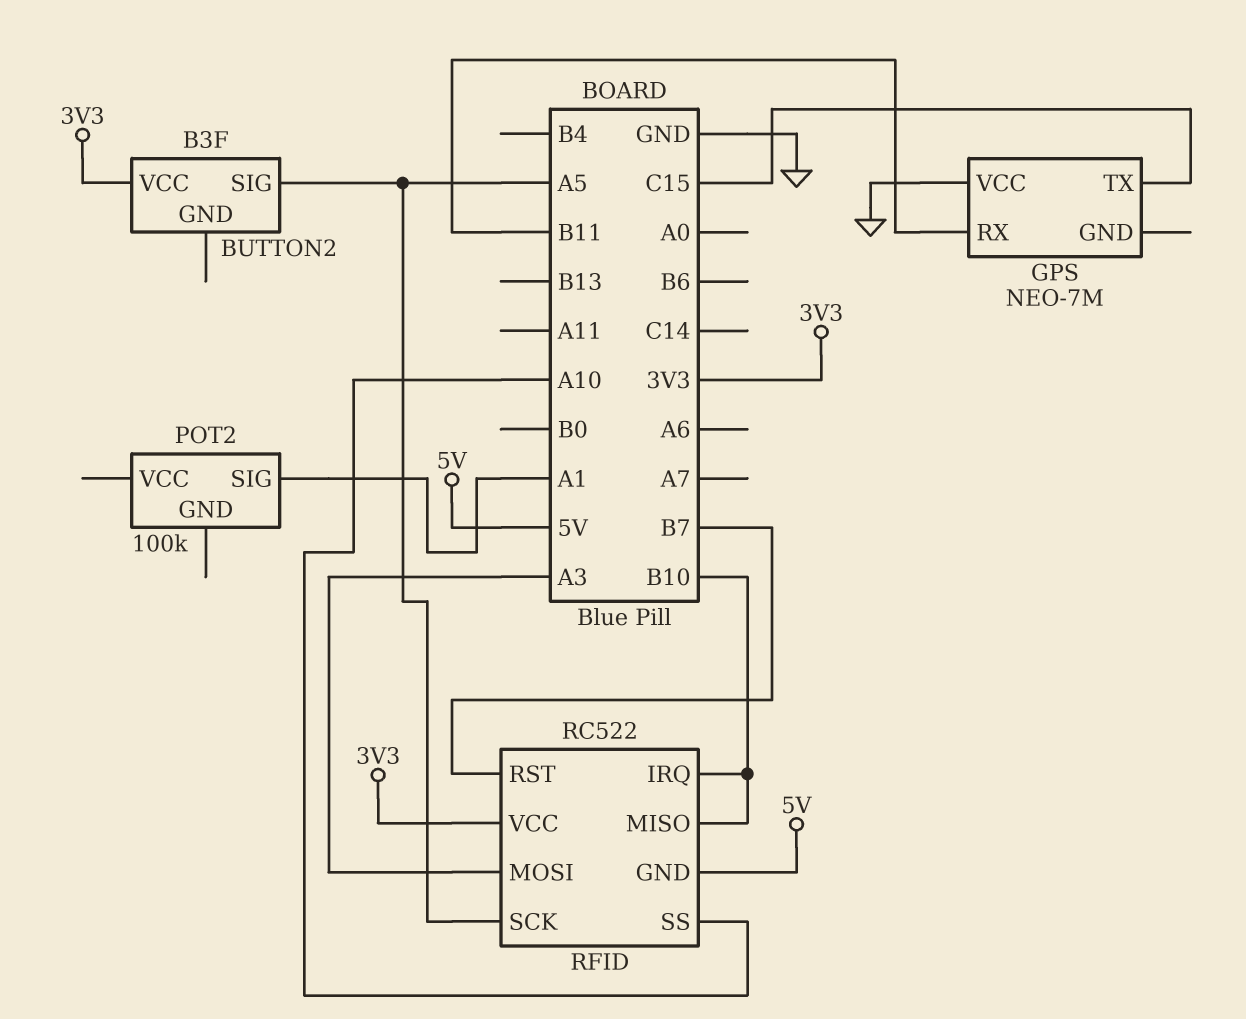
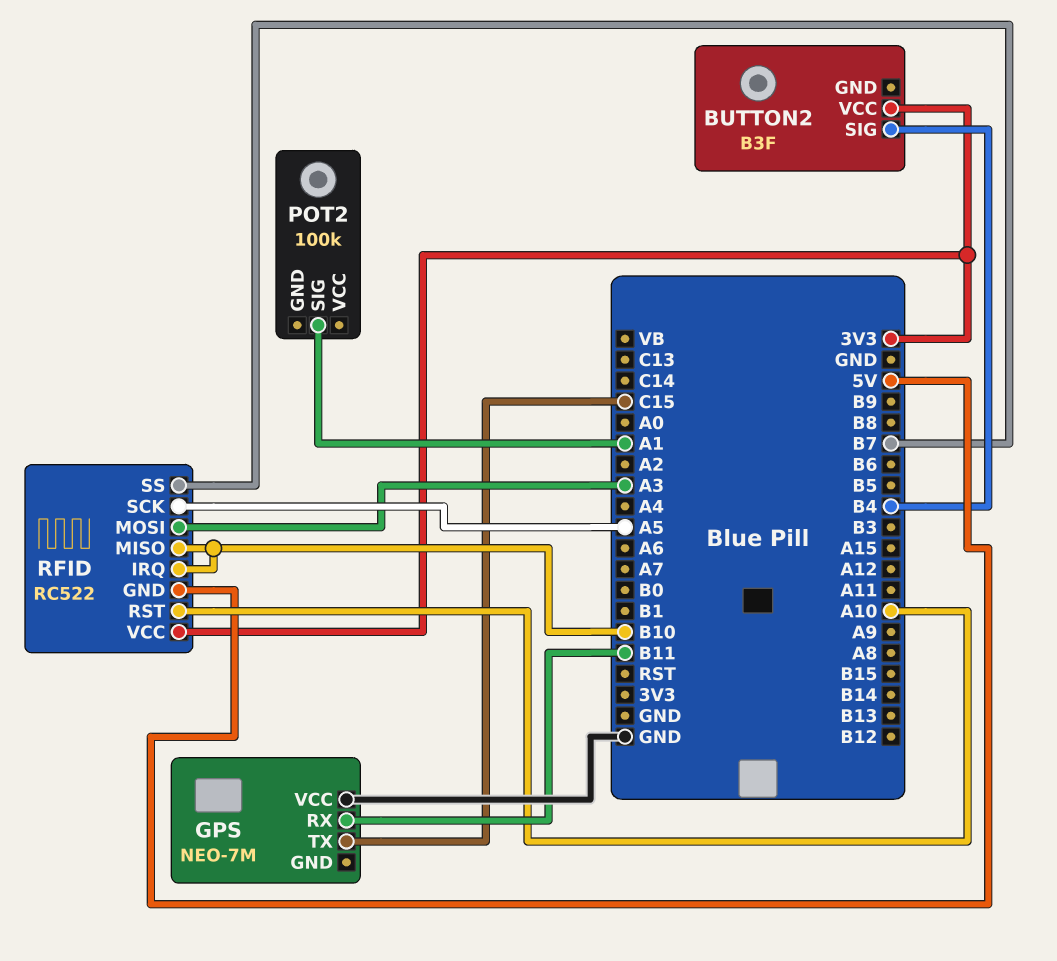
BUTTON2 pin SIG: A5 -> B4
RFID pin RST: B7 -> A10
RFID pin SS: A10 -> B7

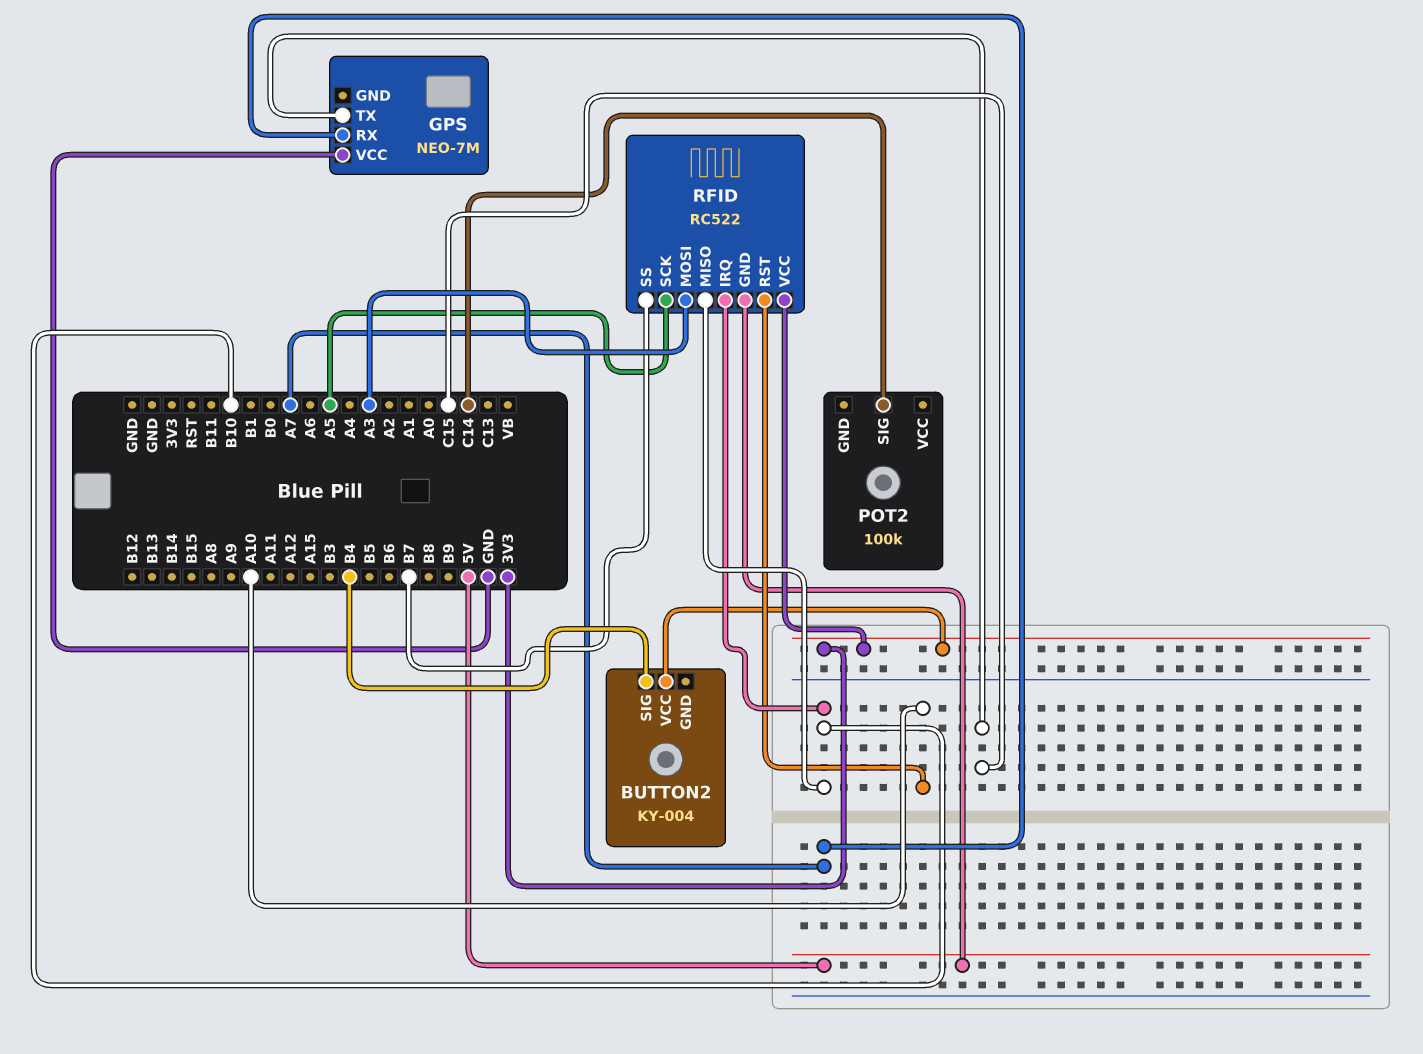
BUTTON2: B3F -> KY-004
GPS pin RX: B11 -> A7
POT2 pin SIG: A1 -> C14

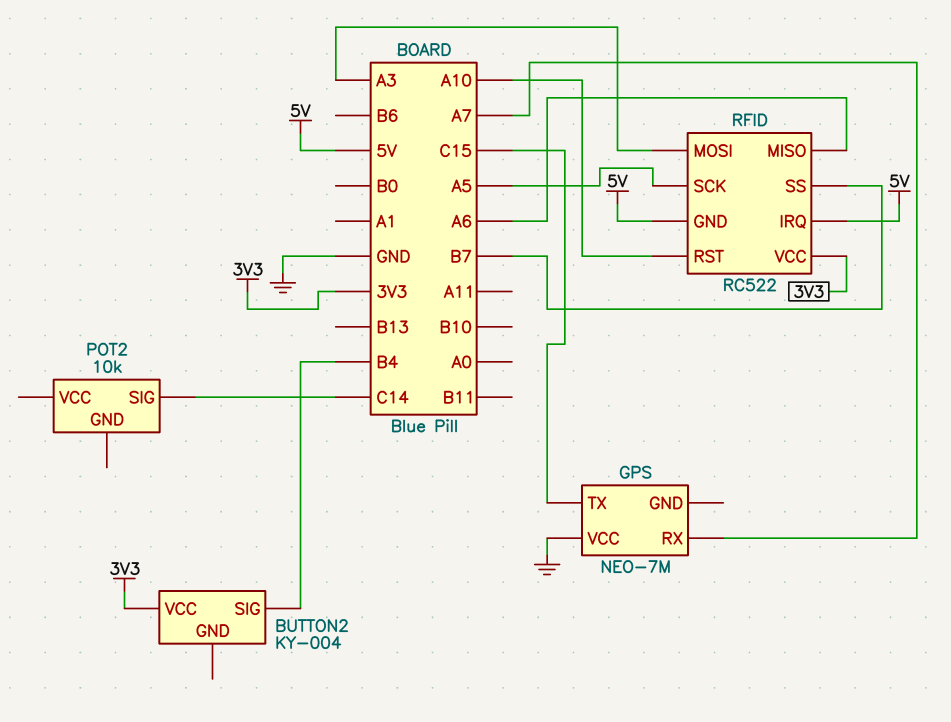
POT2: 100k -> 10k
RFID pin IRQ: B10 -> 5V
RFID pin MISO: B10 -> A6

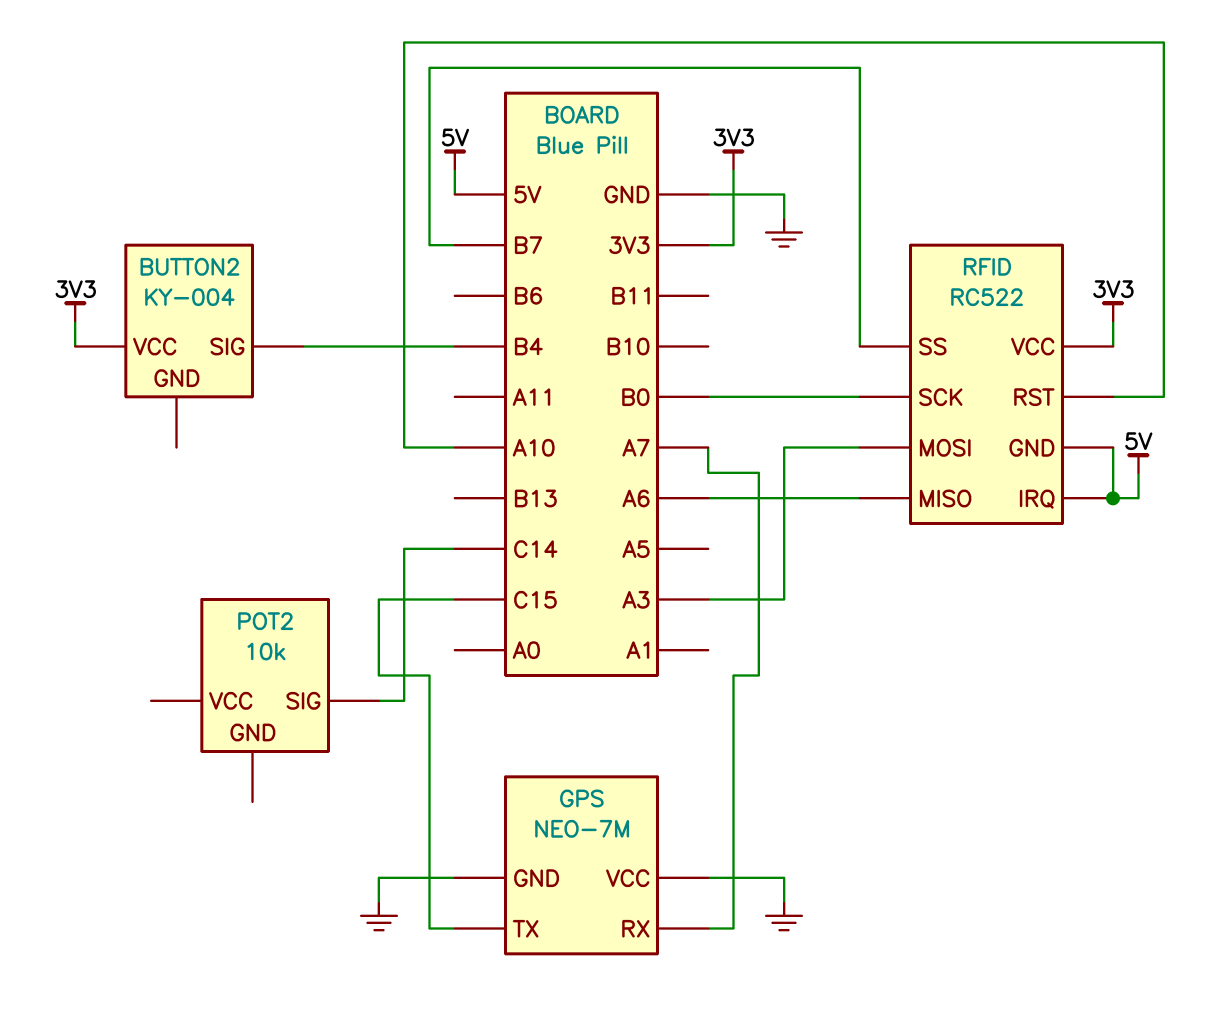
GPS pin GND: none -> GND
RFID pin SCK: A5 -> B0

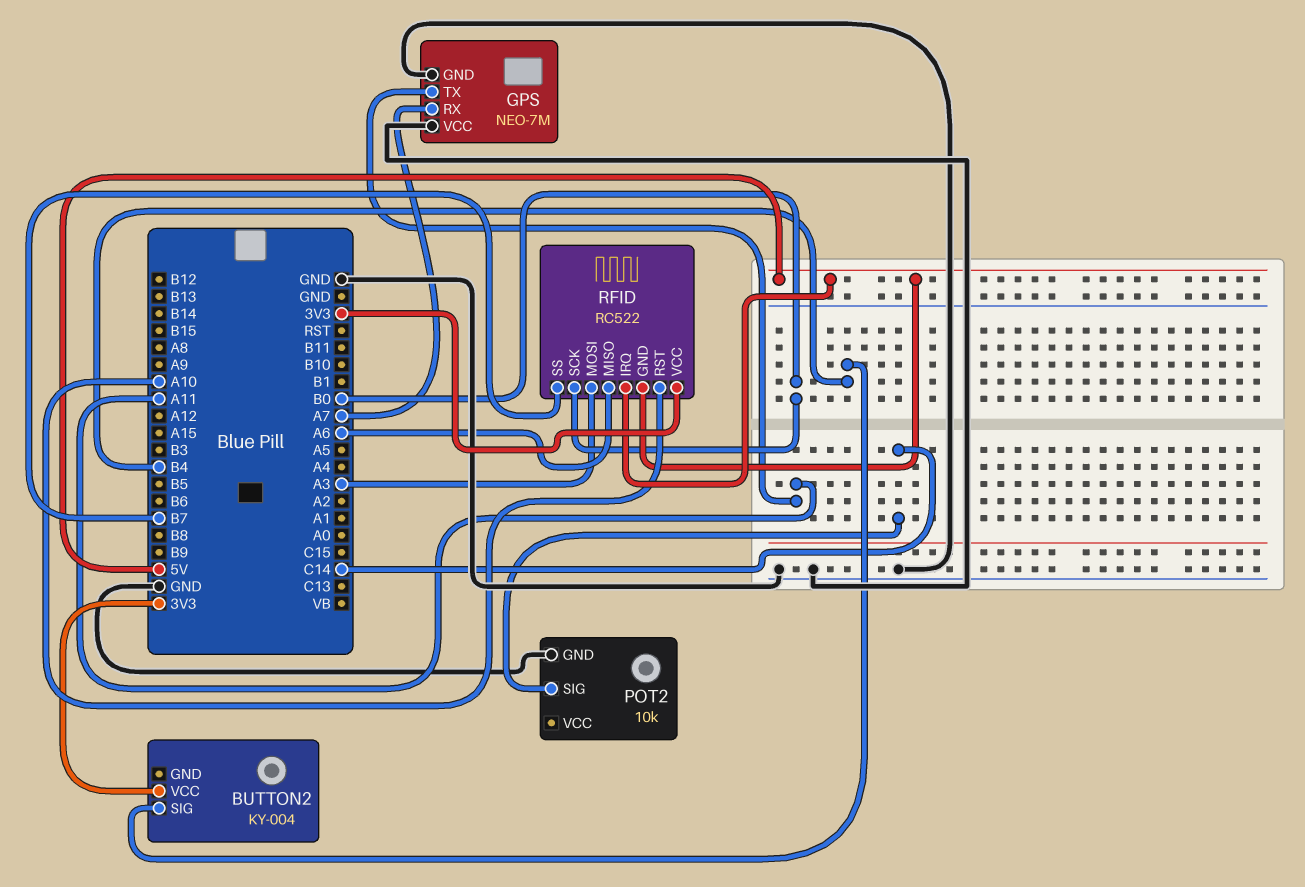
GPS pin TX: C15 -> A11
POT2 pin GND: none -> GND

